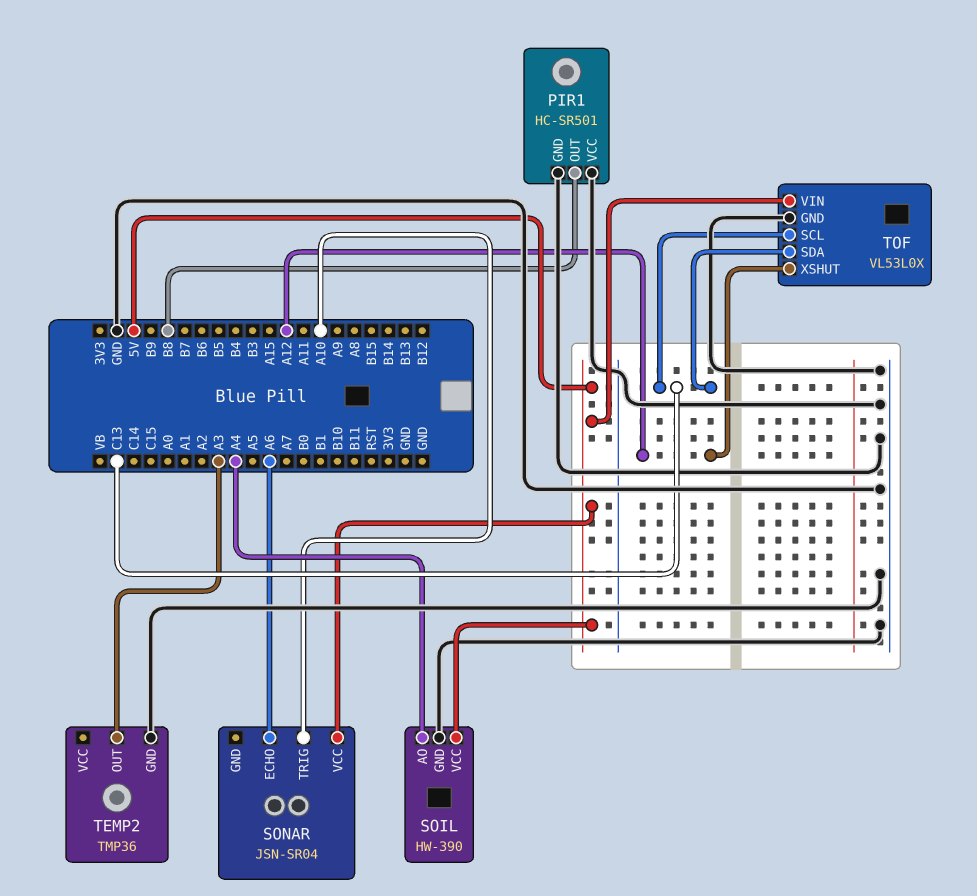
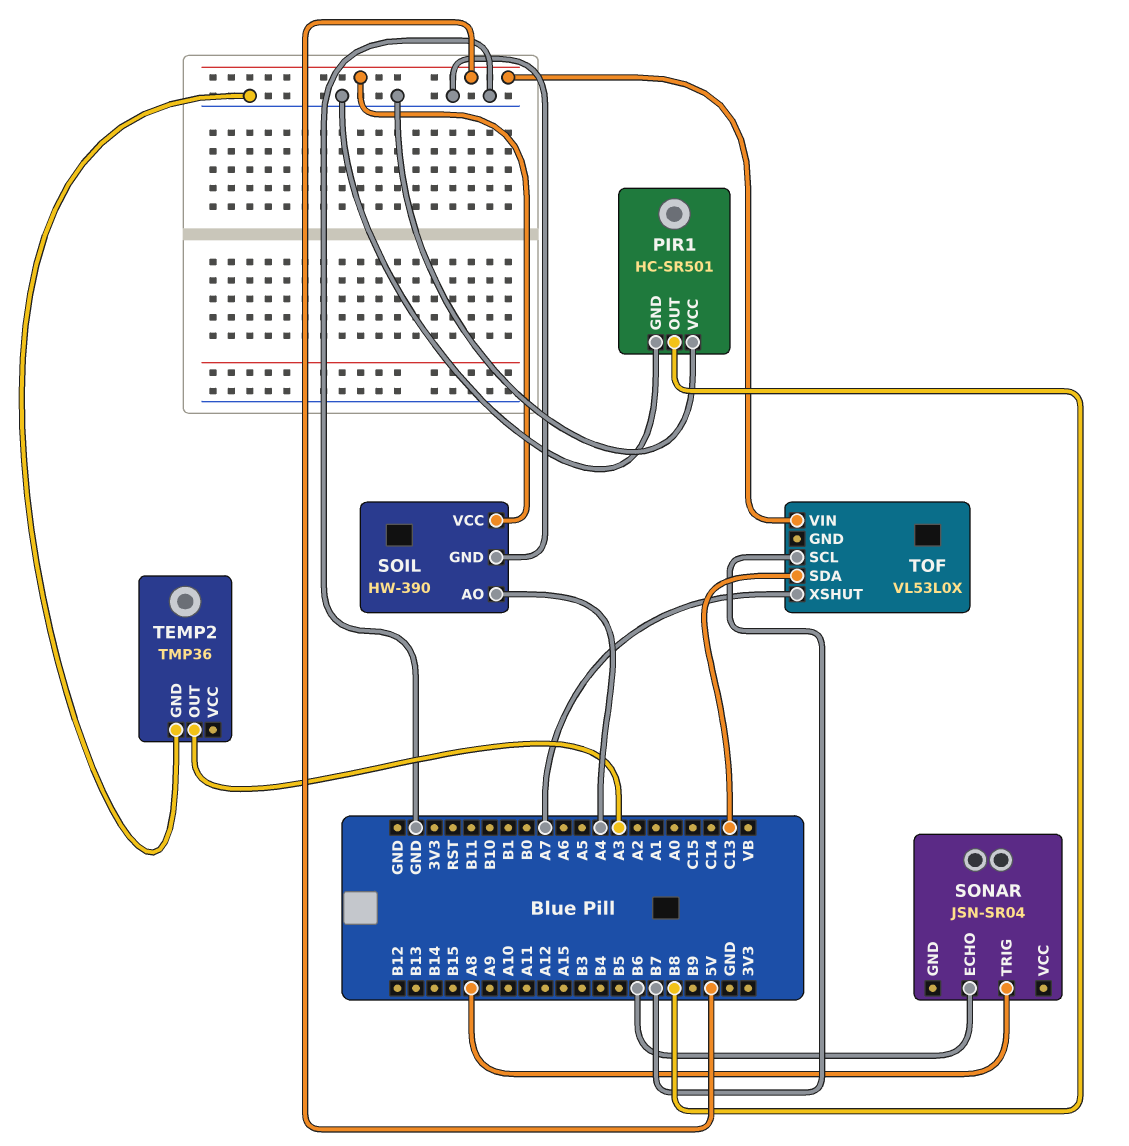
SONAR pin ECHO: A6 -> B6
SONAR pin TRIG: A10 -> A8
SONAR pin VCC: 5V -> none
TOF pin GND: GND -> none
TOF pin SCL: C13 -> B7
TOF pin XSHUT: A12 -> A7

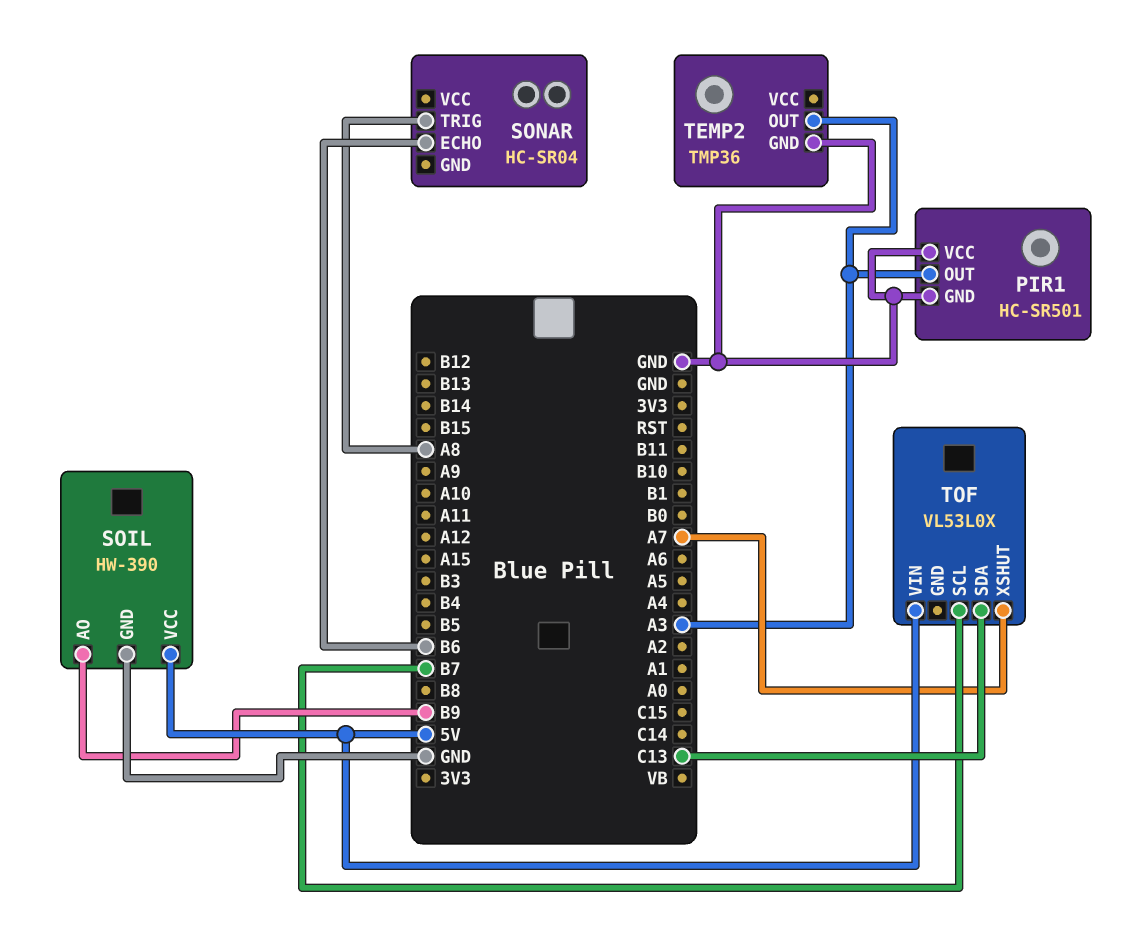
PIR1 pin OUT: B8 -> A3
SOIL pin AO: A4 -> B9
SONAR: JSN-SR04 -> HC-SR04

